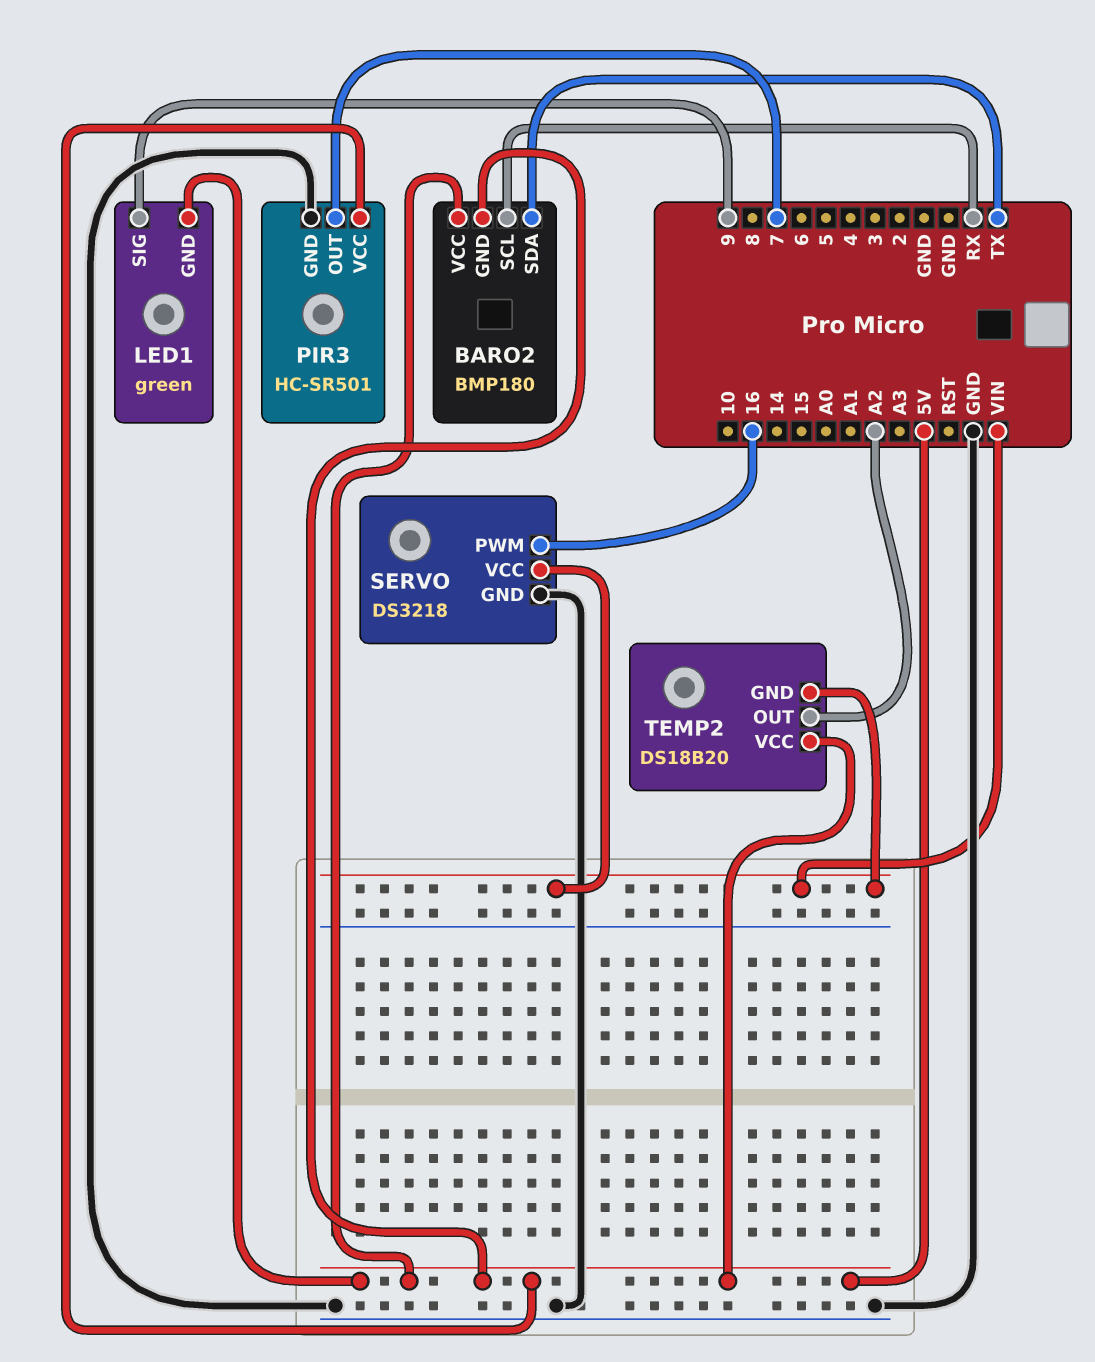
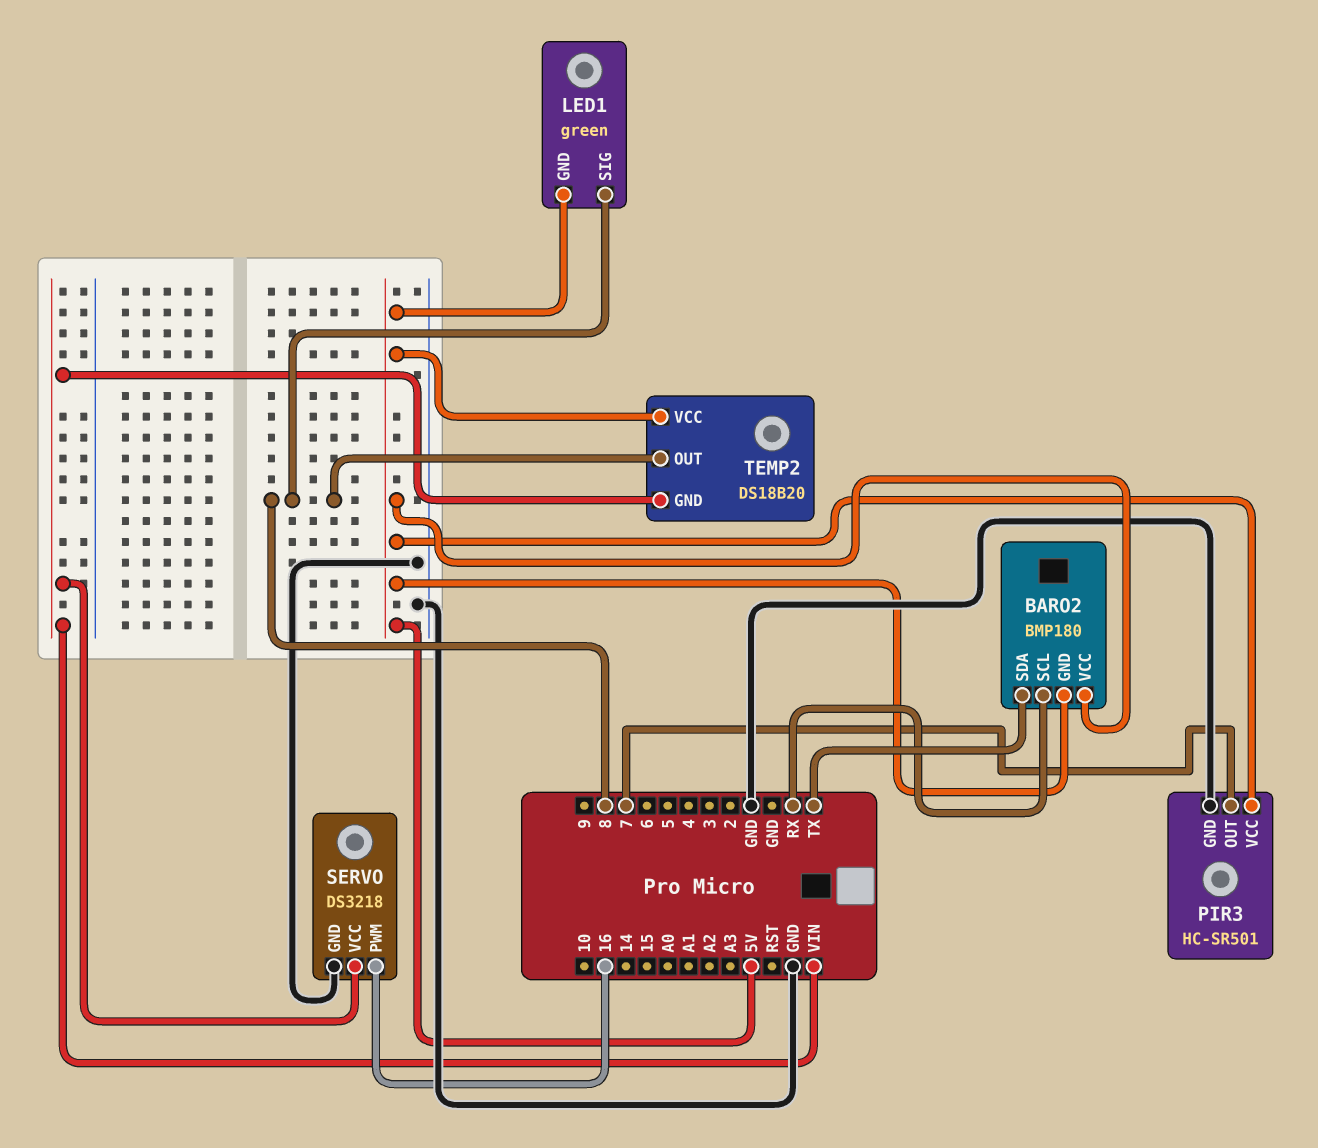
LED1 pin SIG: 9 -> 8
TEMP2 pin OUT: A2 -> 8

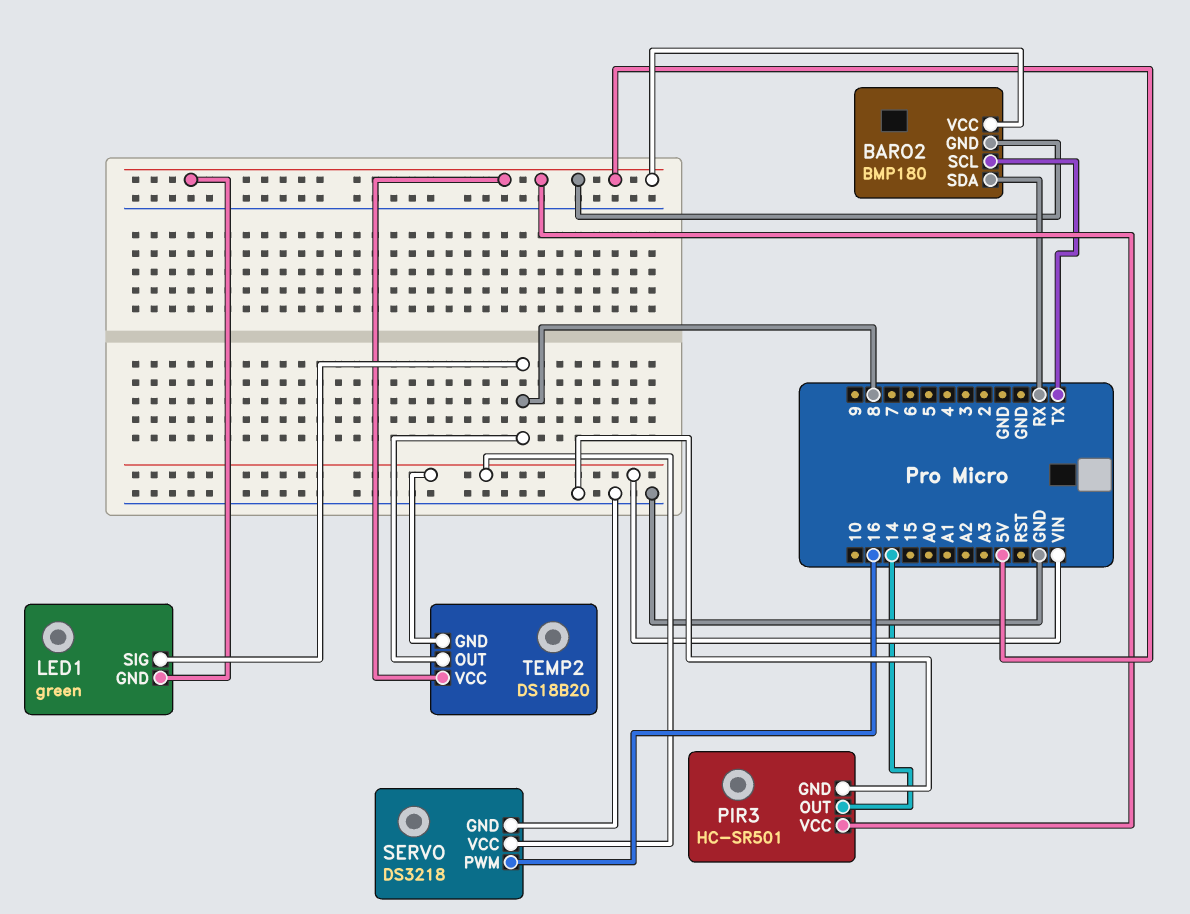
BARO2 pin SCL: RX -> TX
BARO2 pin SDA: TX -> RX
PIR3 pin OUT: 7 -> 14

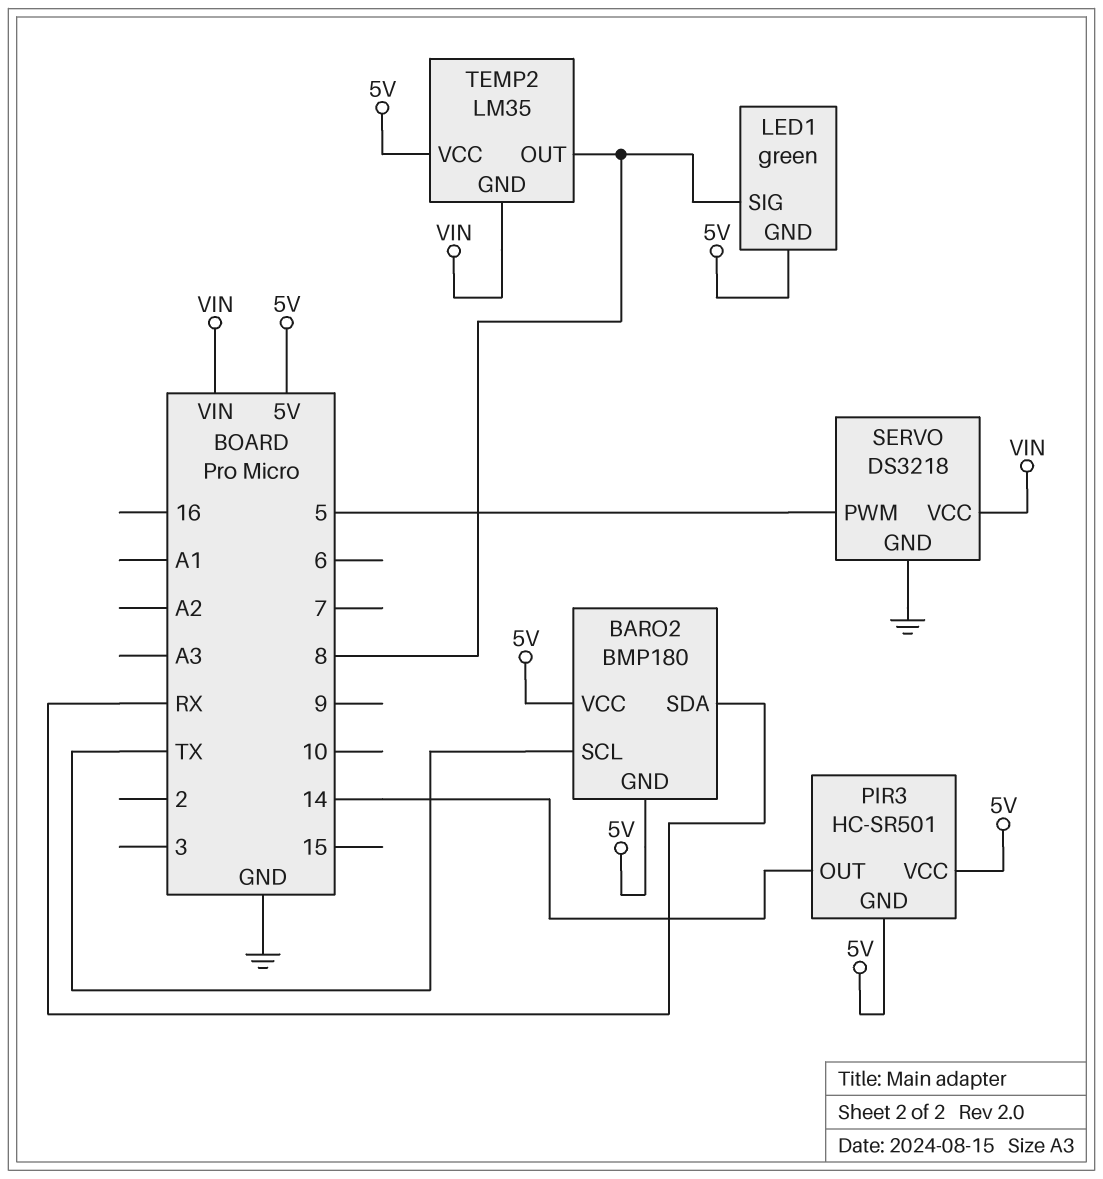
PIR3 pin GND: GND -> 5V
SERVO pin PWM: 16 -> 5
TEMP2: DS18B20 -> LM35

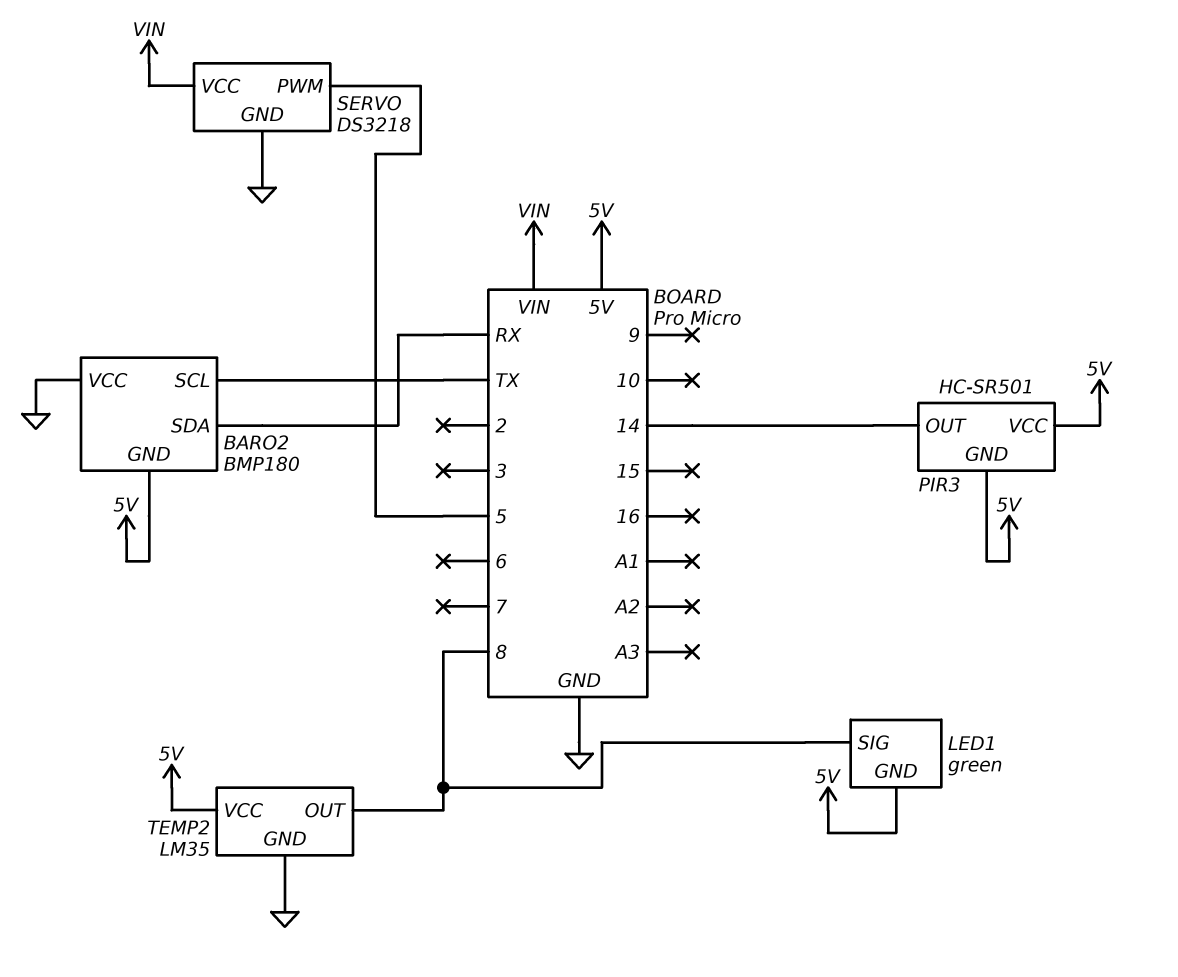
BARO2 pin VCC: 5V -> GND
TEMP2 pin GND: VIN -> GND

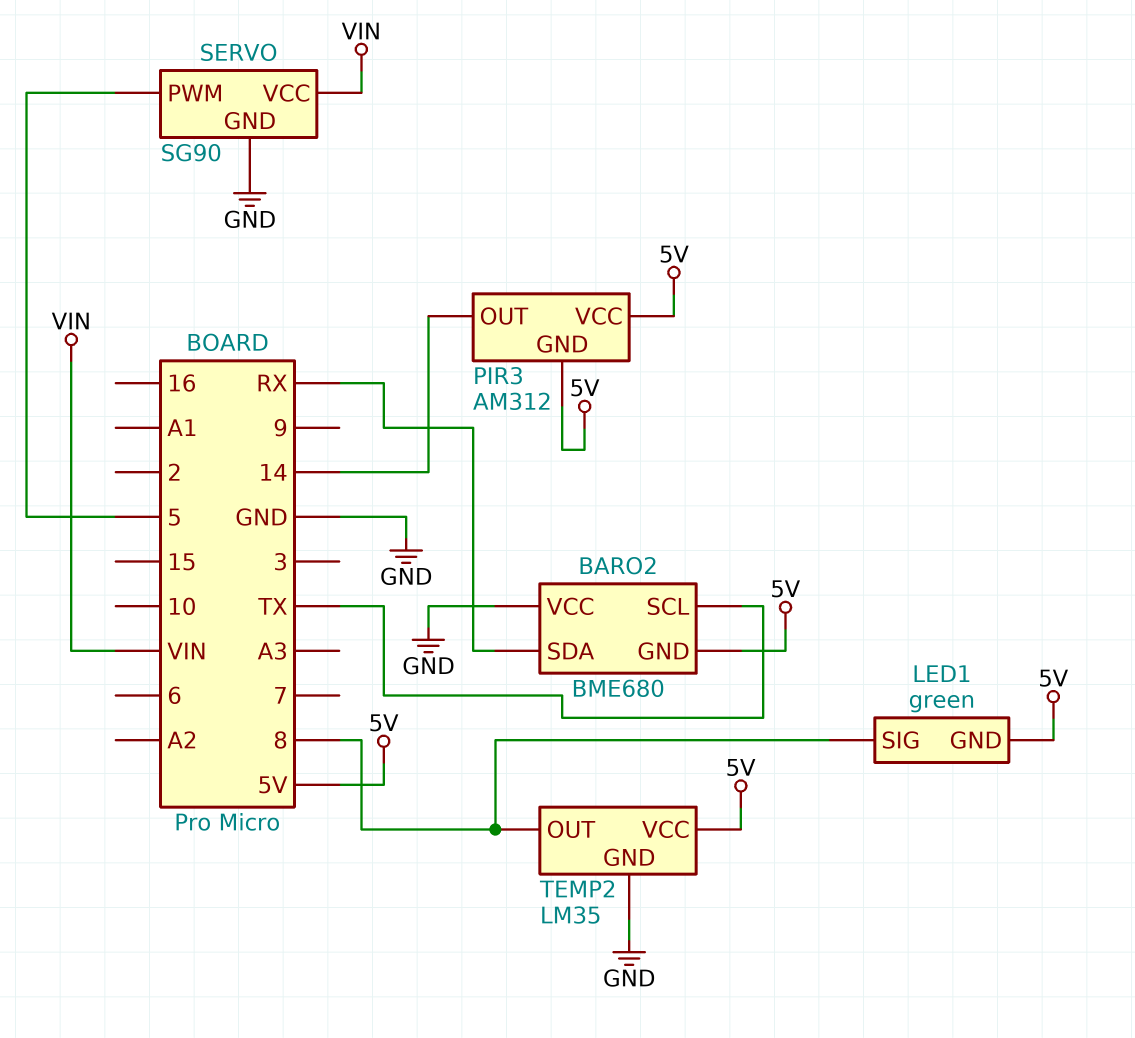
BARO2: BMP180 -> BME680
PIR3: HC-SR501 -> AM312
SERVO: DS3218 -> SG90

